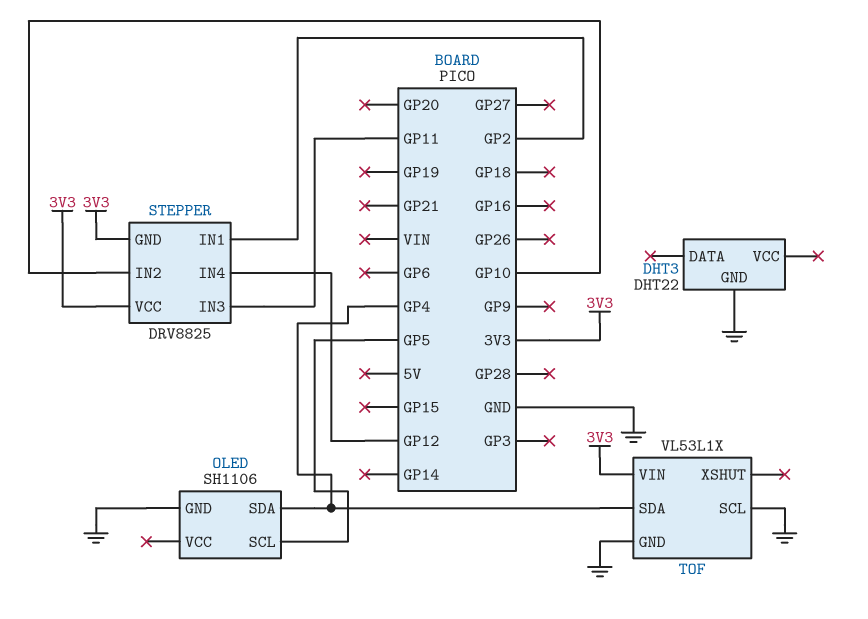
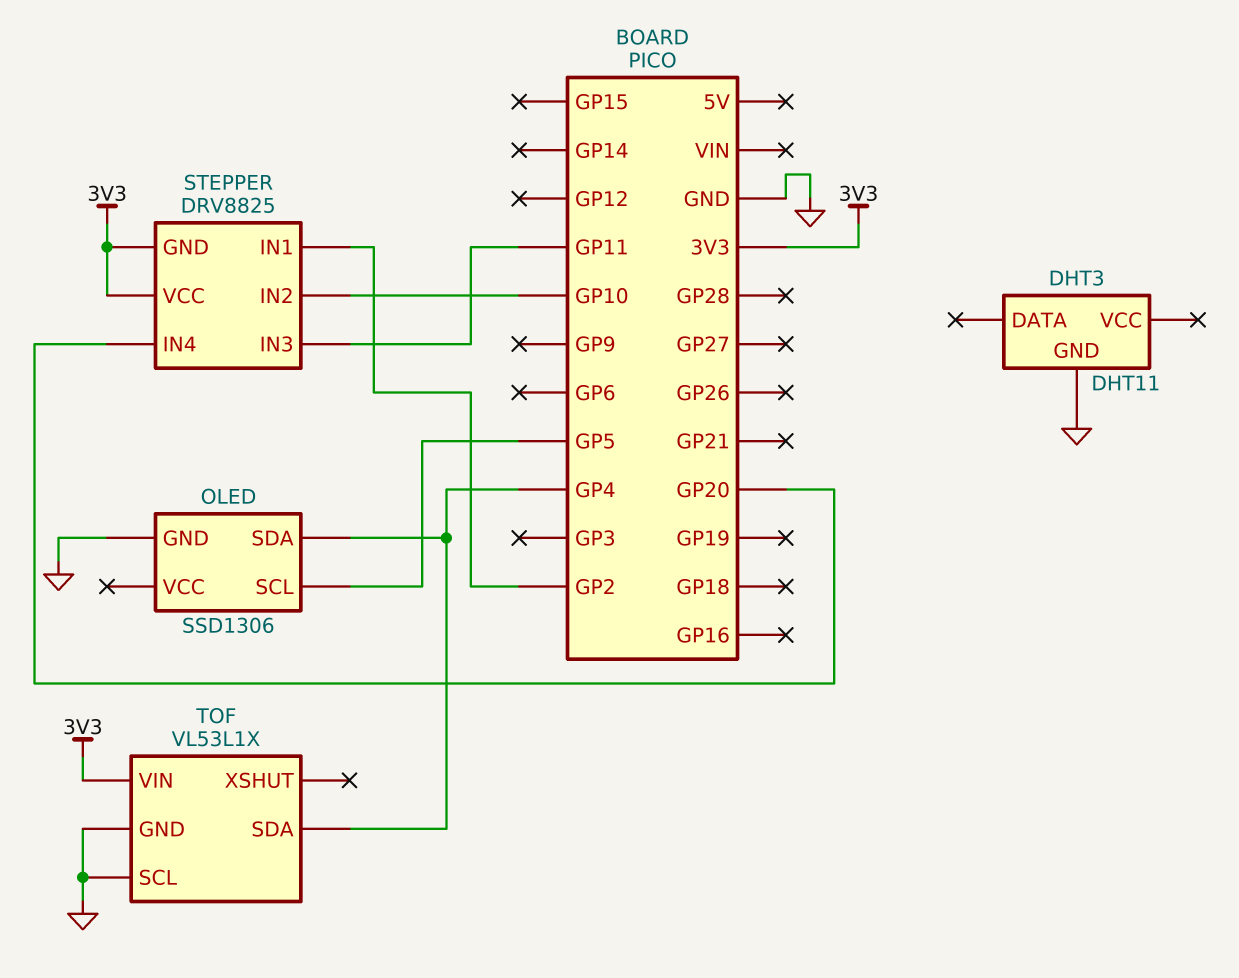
DHT3: DHT22 -> DHT11
OLED: SH1106 -> SSD1306
STEPPER pin IN4: GP12 -> GP20

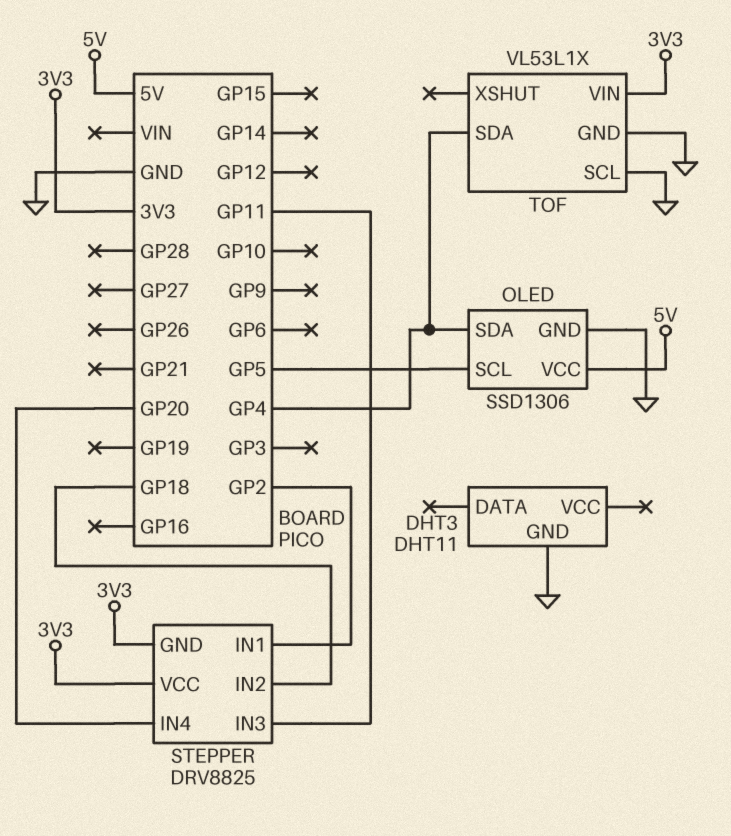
OLED pin VCC: none -> 5V
STEPPER pin IN2: GP10 -> GP18

